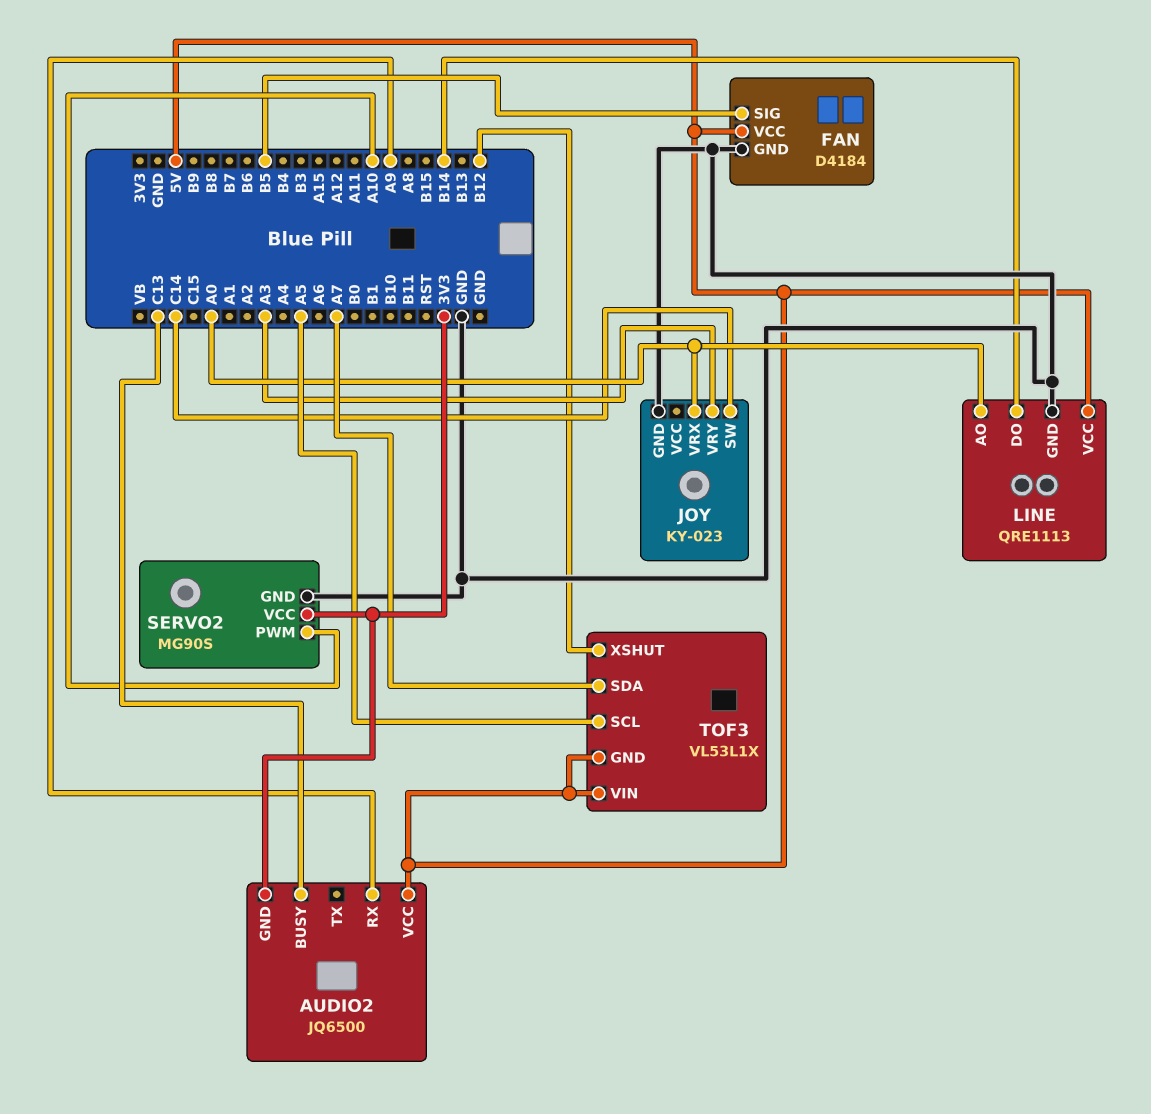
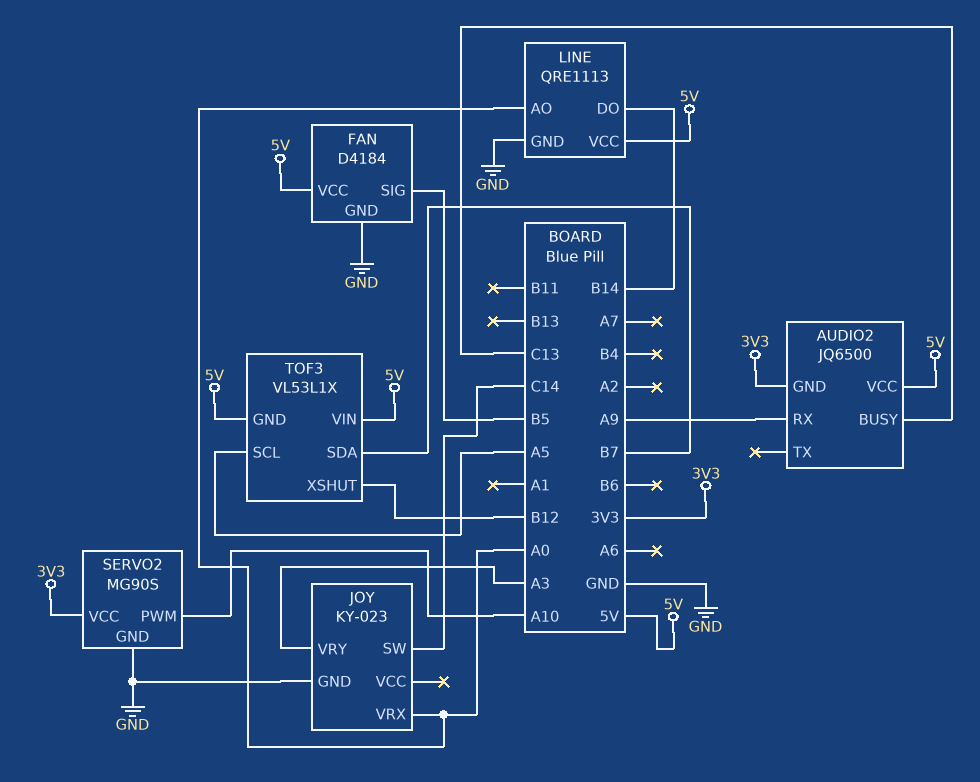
TOF3 pin SDA: A7 -> B7

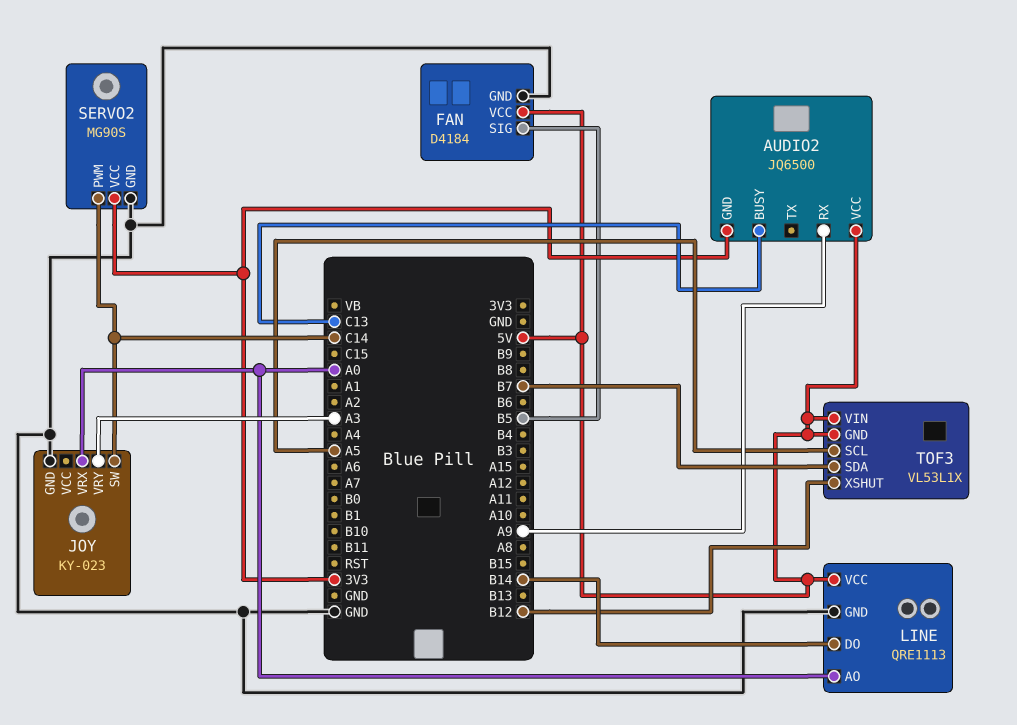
SERVO2 pin PWM: A10 -> C14

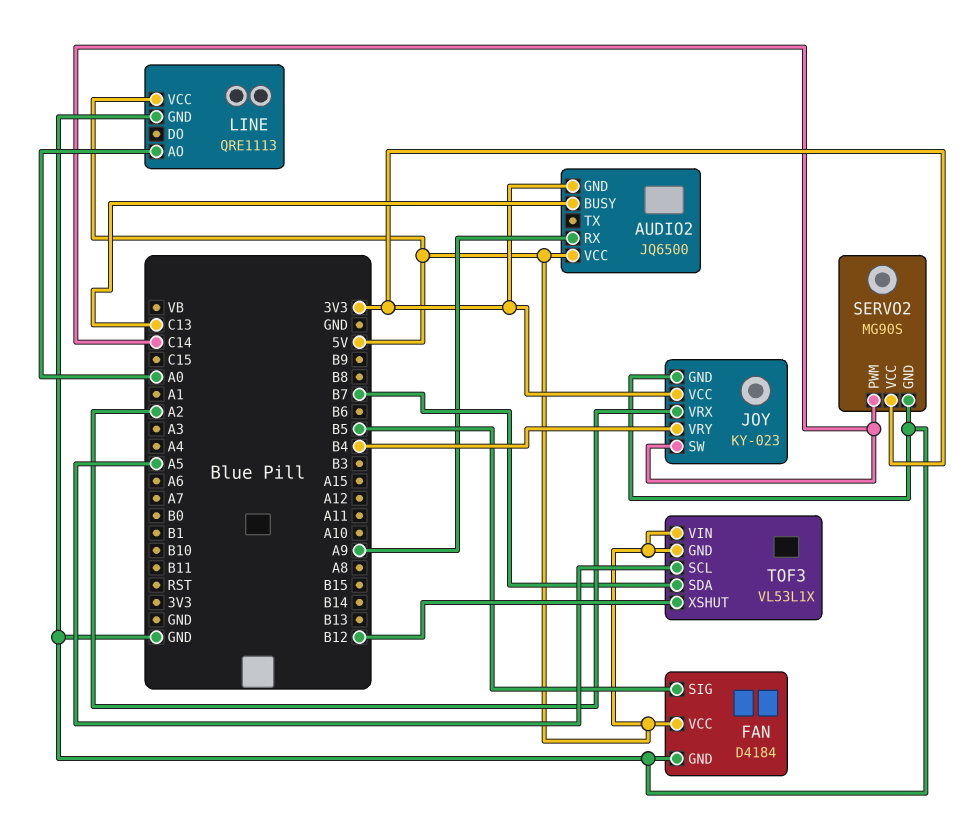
JOY pin VCC: none -> 3V3
JOY pin VRX: A0 -> A2
JOY pin VRY: A3 -> B4
LINE pin DO: B14 -> none

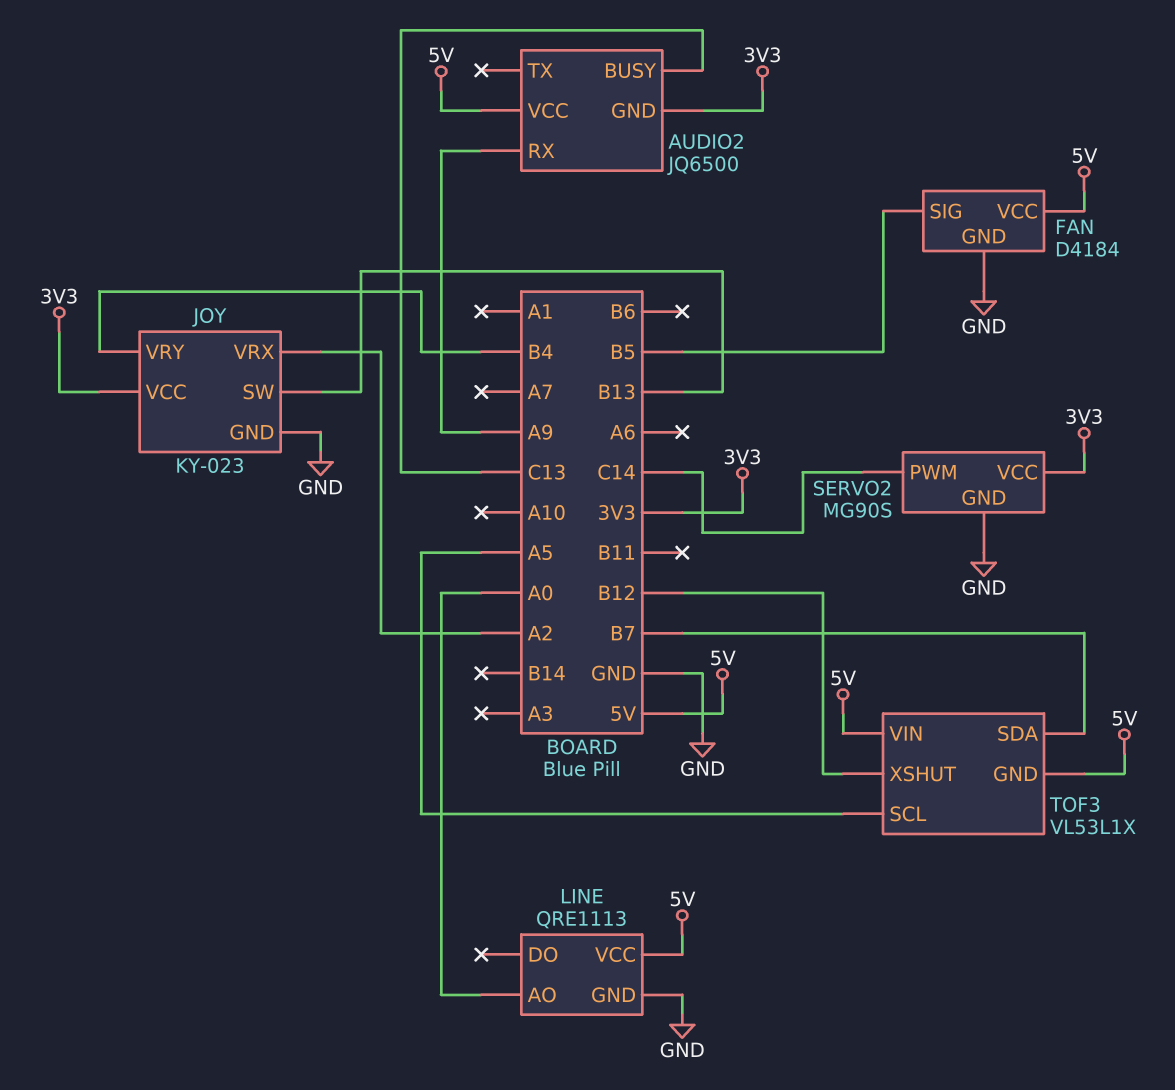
JOY pin SW: C14 -> B13

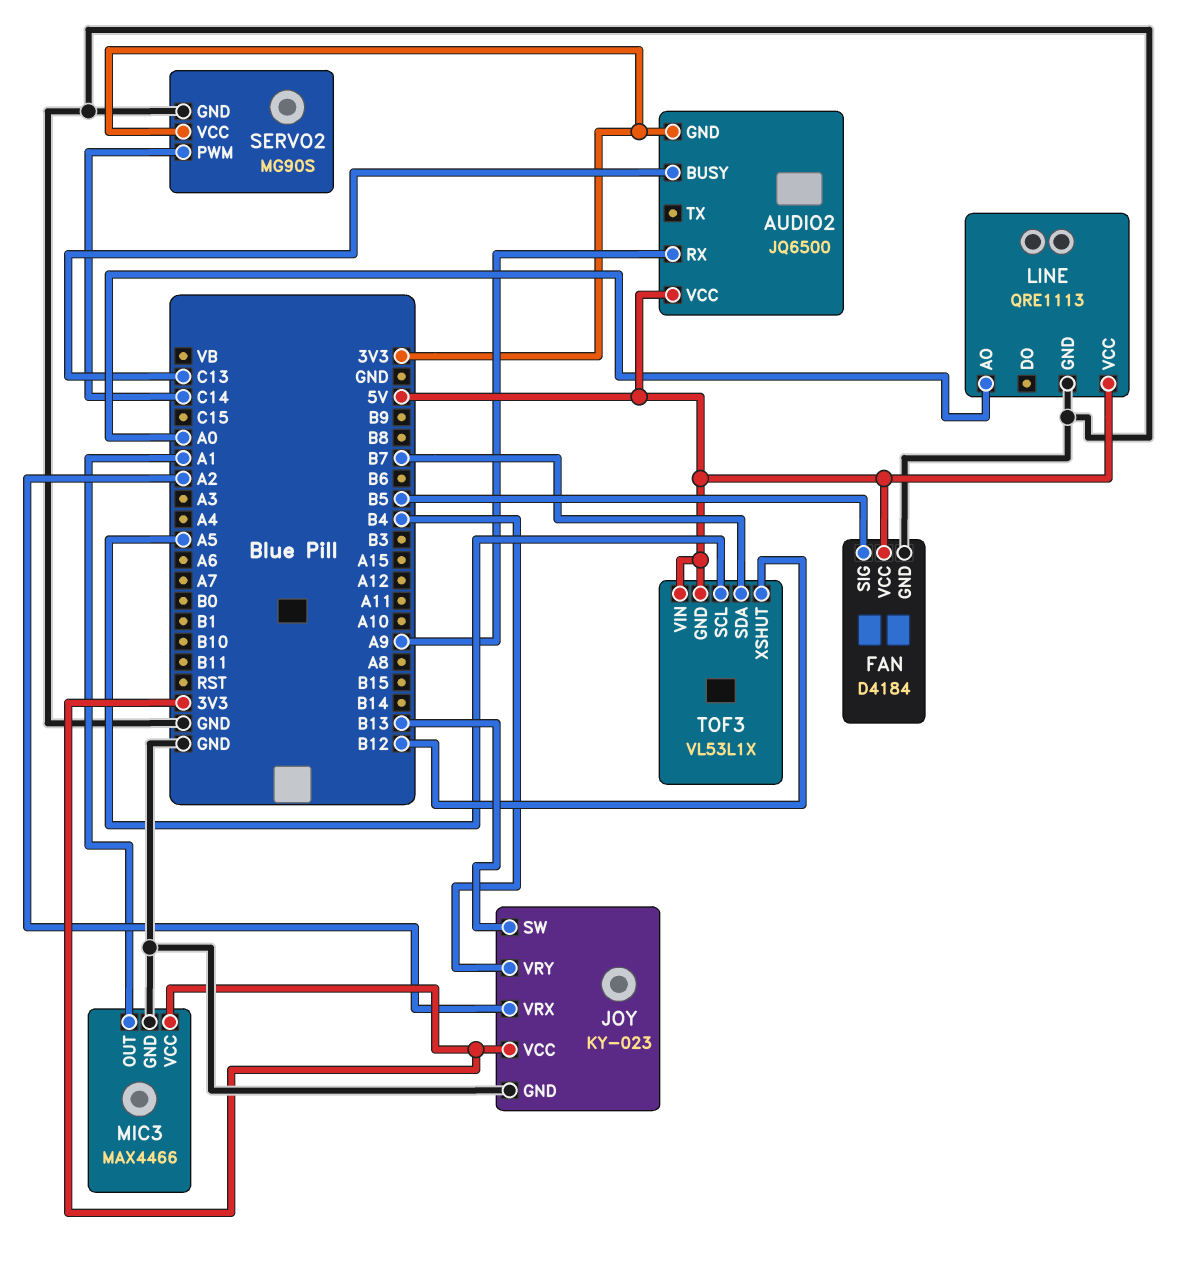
MIC3: none -> MAX4466
MIC3 pin GND: none -> GND
MIC3 pin OUT: none -> A1
MIC3 pin VCC: none -> 3V3

